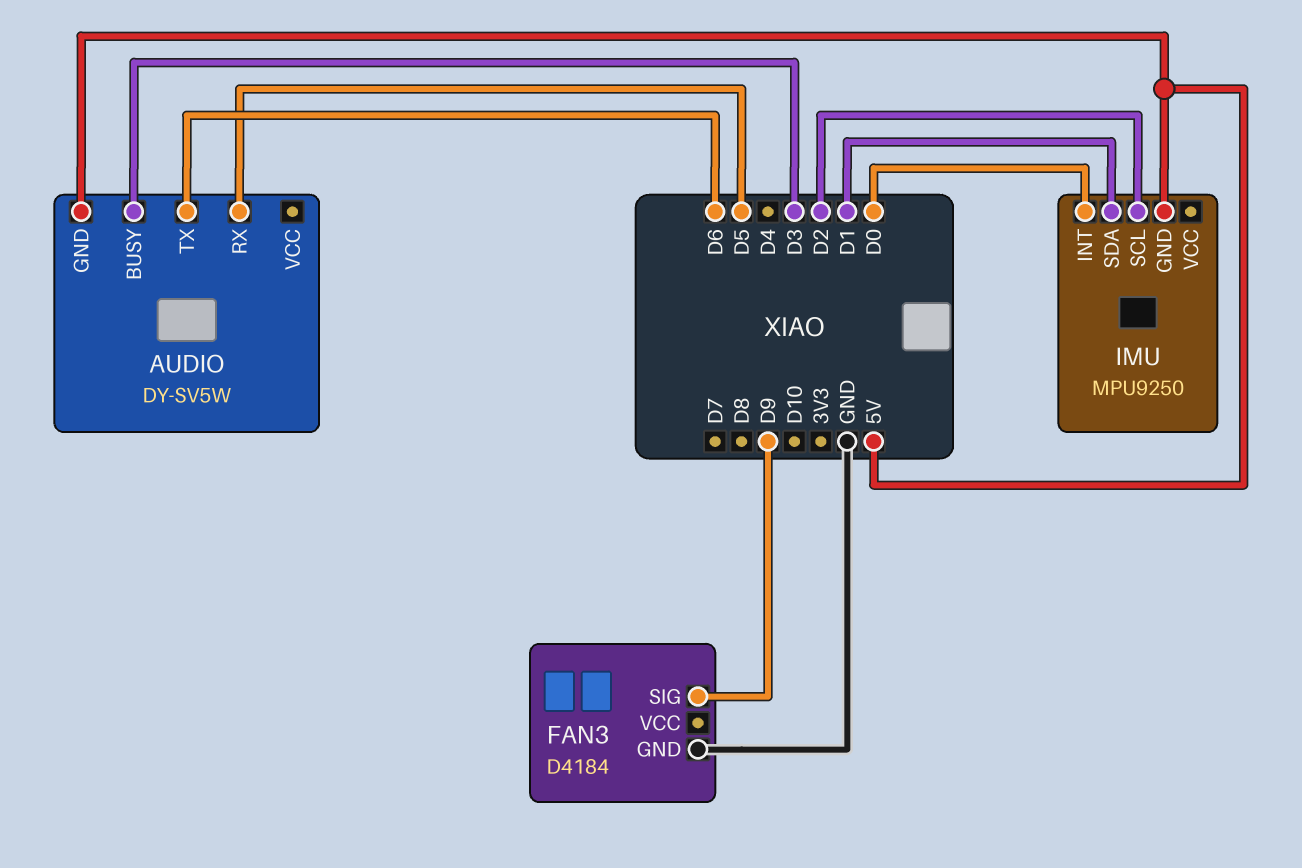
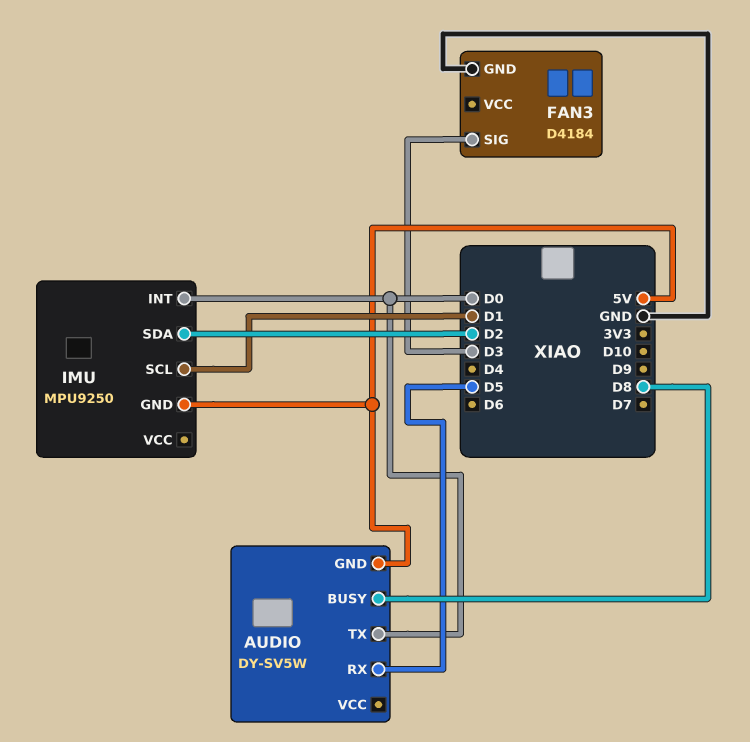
AUDIO pin BUSY: D3 -> D8
AUDIO pin TX: D6 -> D0
FAN3 pin SIG: D9 -> D3
IMU pin SCL: D2 -> D1
IMU pin SDA: D1 -> D2

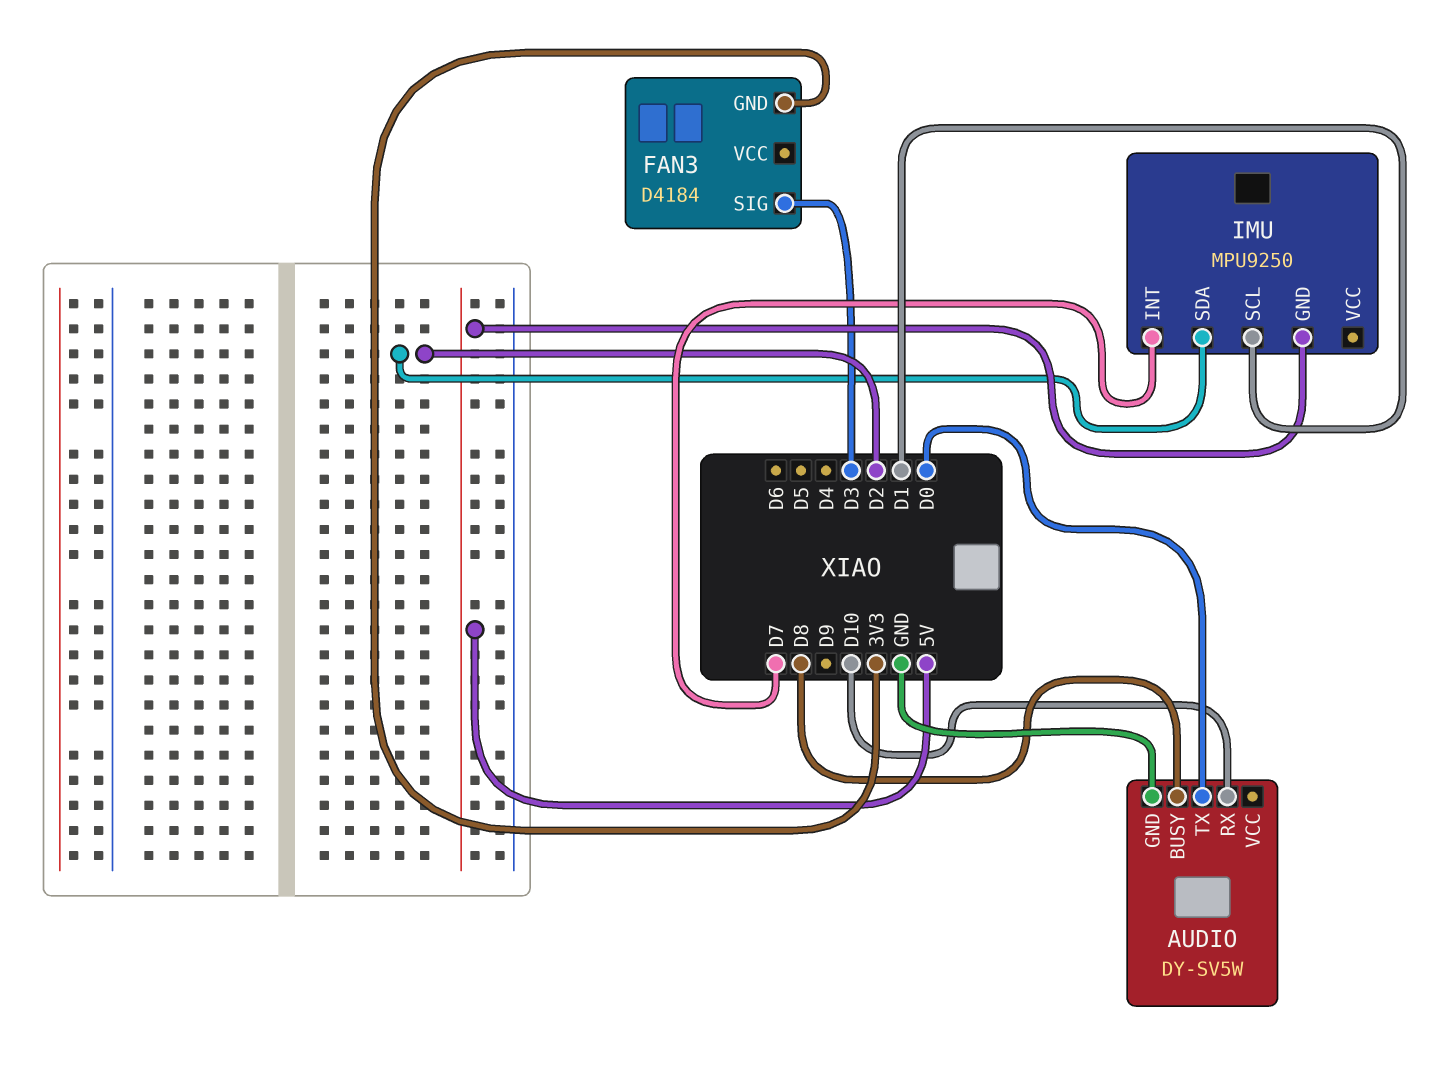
AUDIO pin GND: 5V -> GND
AUDIO pin RX: D5 -> D10
FAN3 pin GND: GND -> 3V3
IMU pin INT: D0 -> D7

